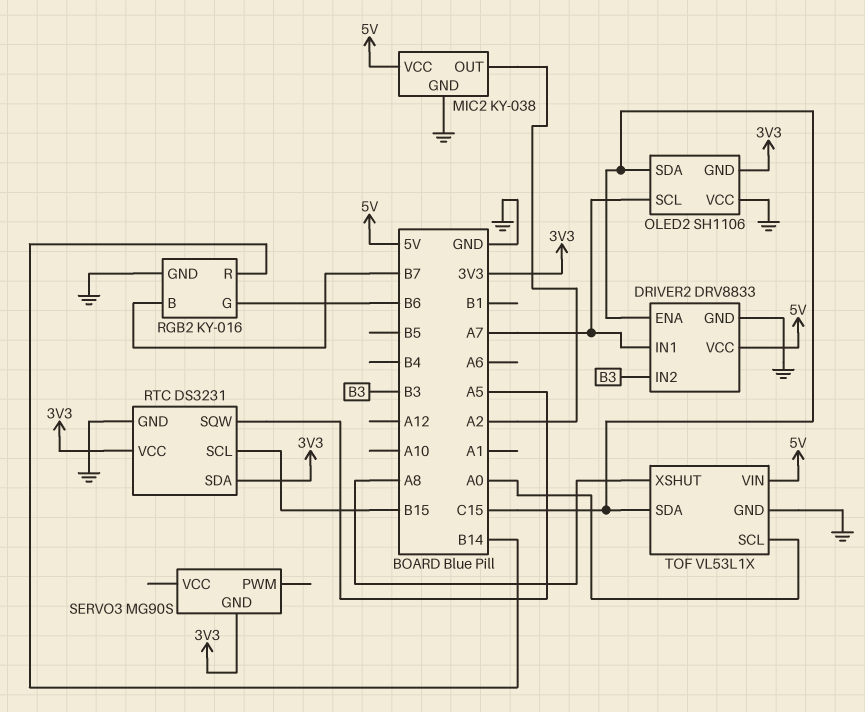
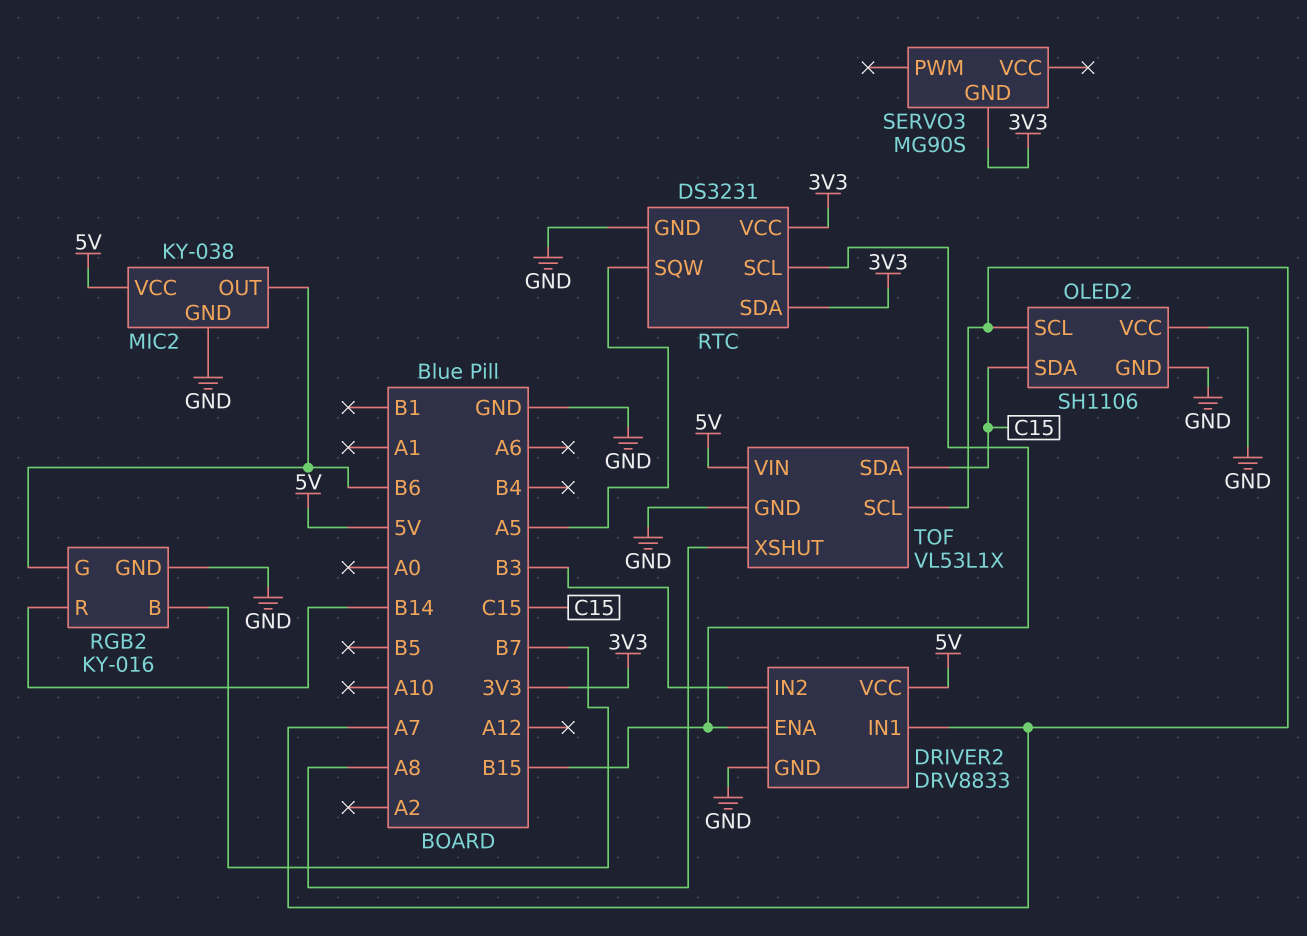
DRIVER2 pin ENA: C15 -> B15
MIC2 pin OUT: A2 -> B6
OLED2 pin GND: 3V3 -> GND
TOF pin SCL: A0 -> A7

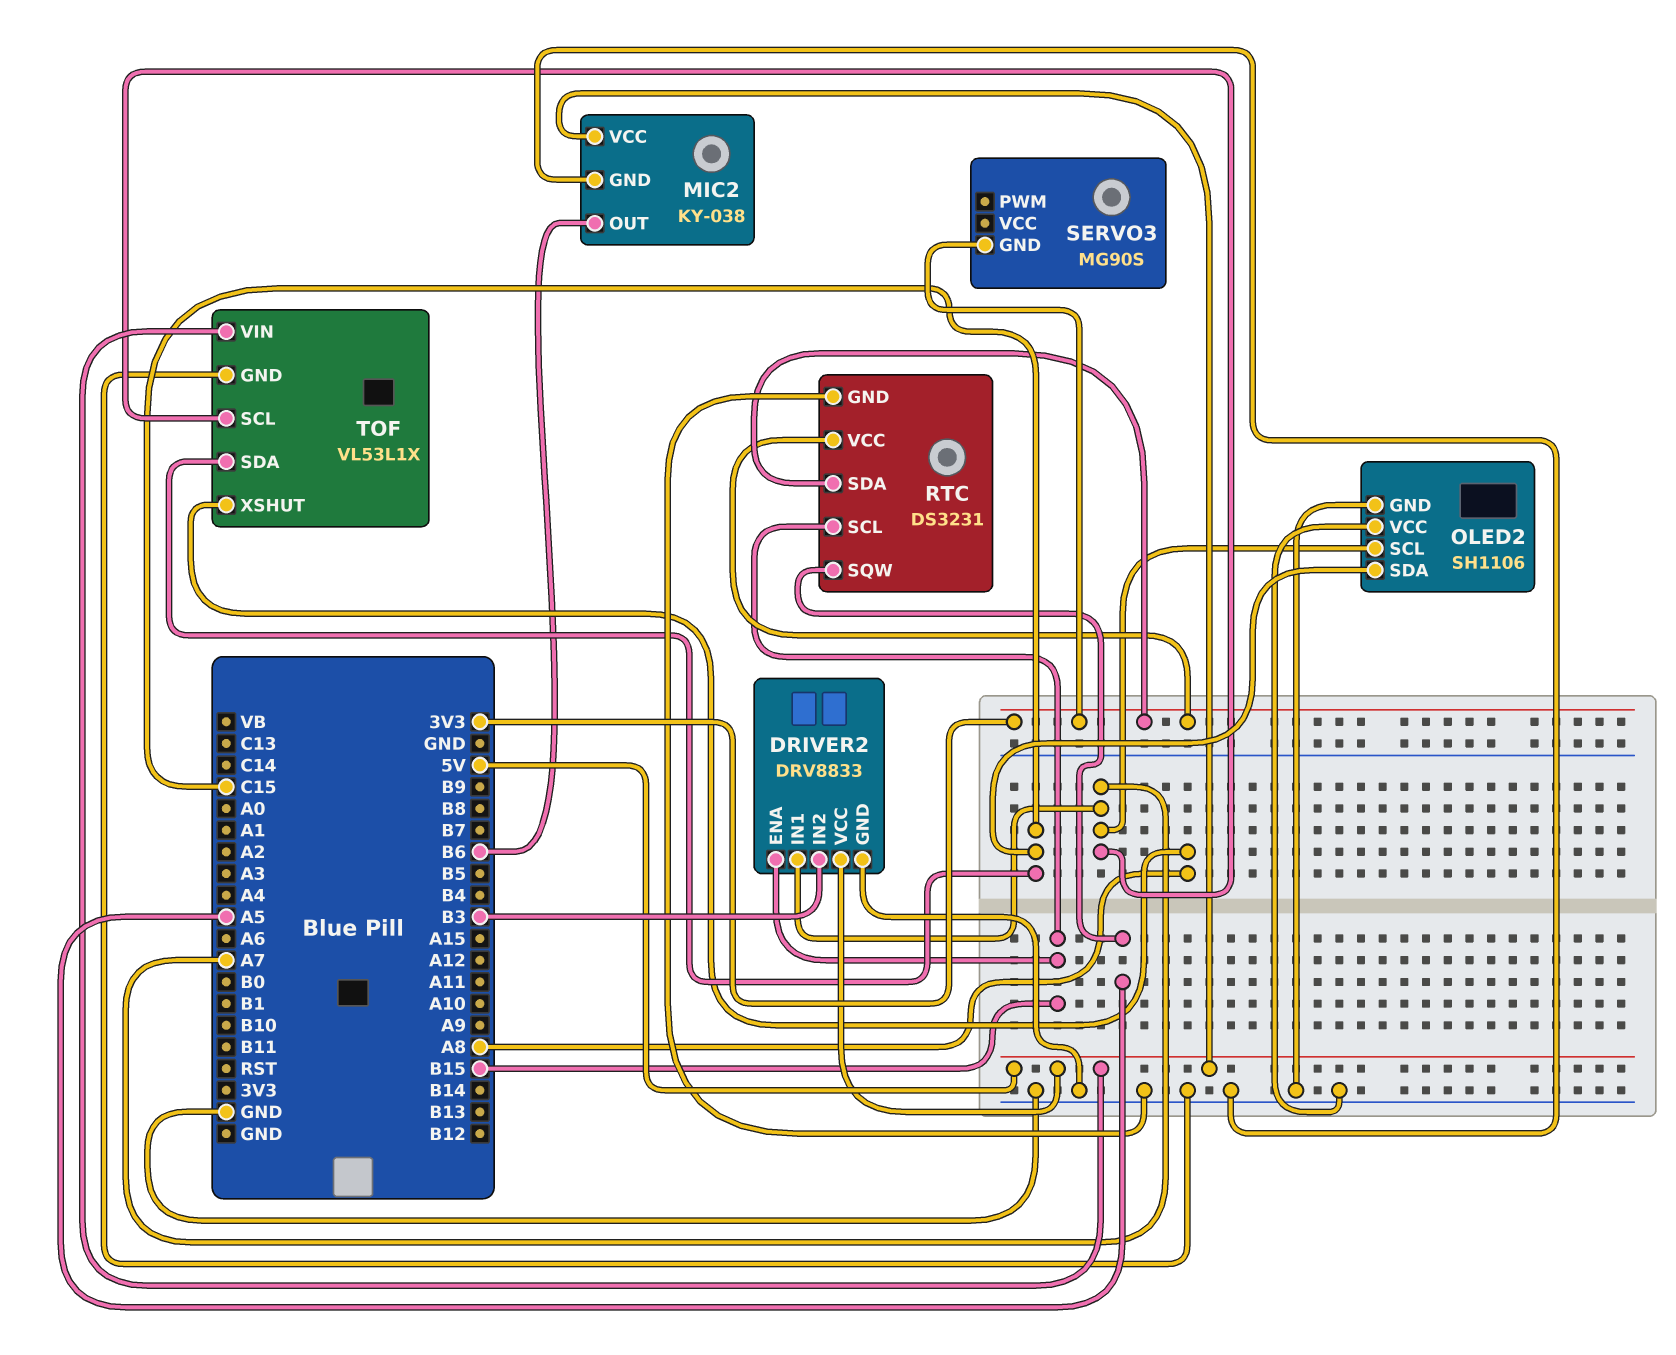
RGB2: KY-016 -> none
RGB2 pin B: B7 -> none
RGB2 pin G: B6 -> none
RGB2 pin GND: GND -> none
RGB2 pin R: B14 -> none

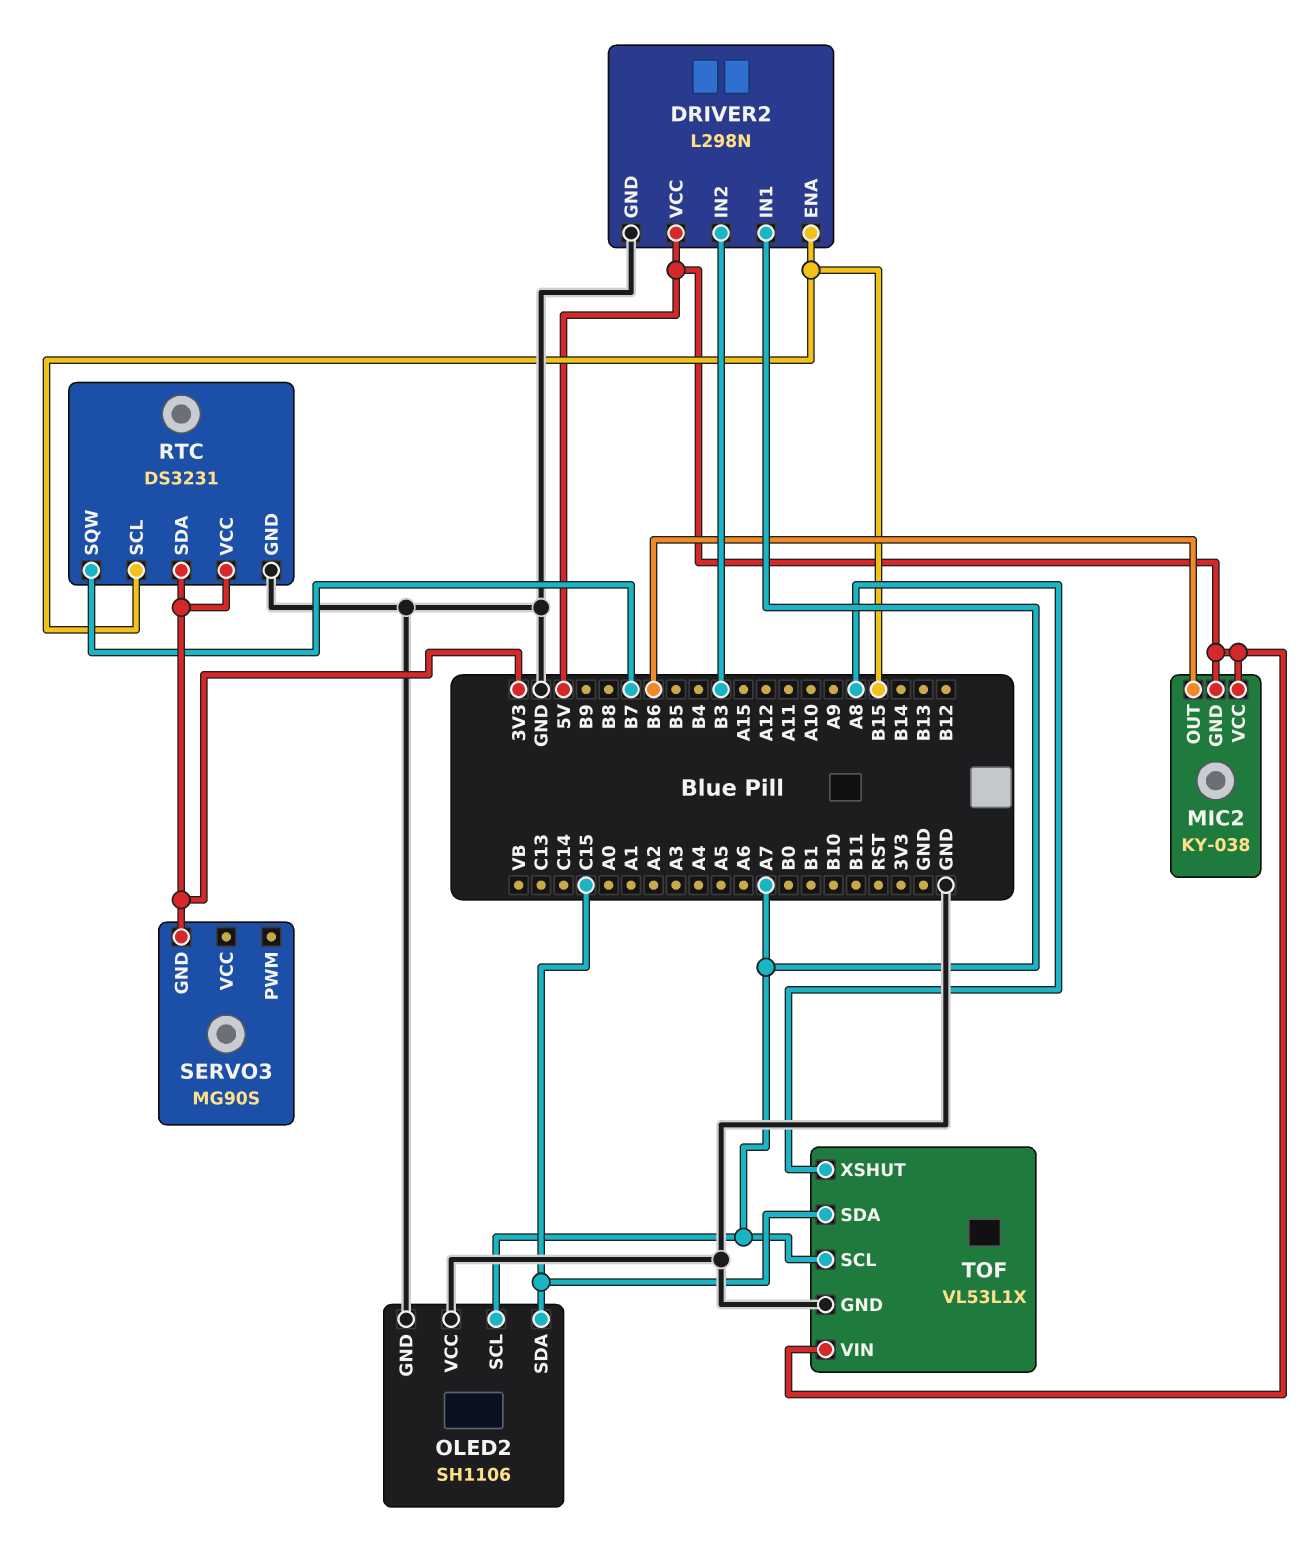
DRIVER2: DRV8833 -> L298N
MIC2 pin GND: GND -> 5V
RTC pin SQW: A5 -> B7

